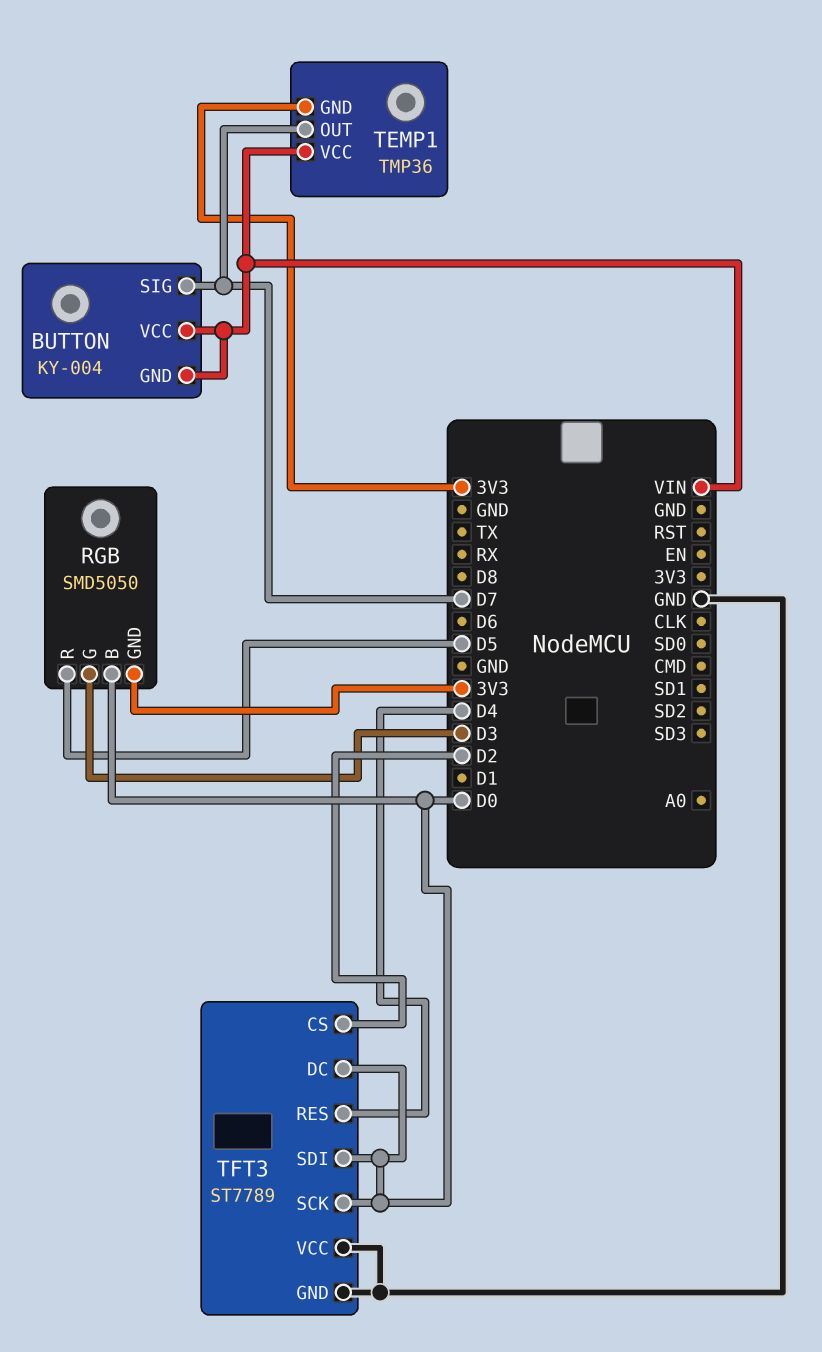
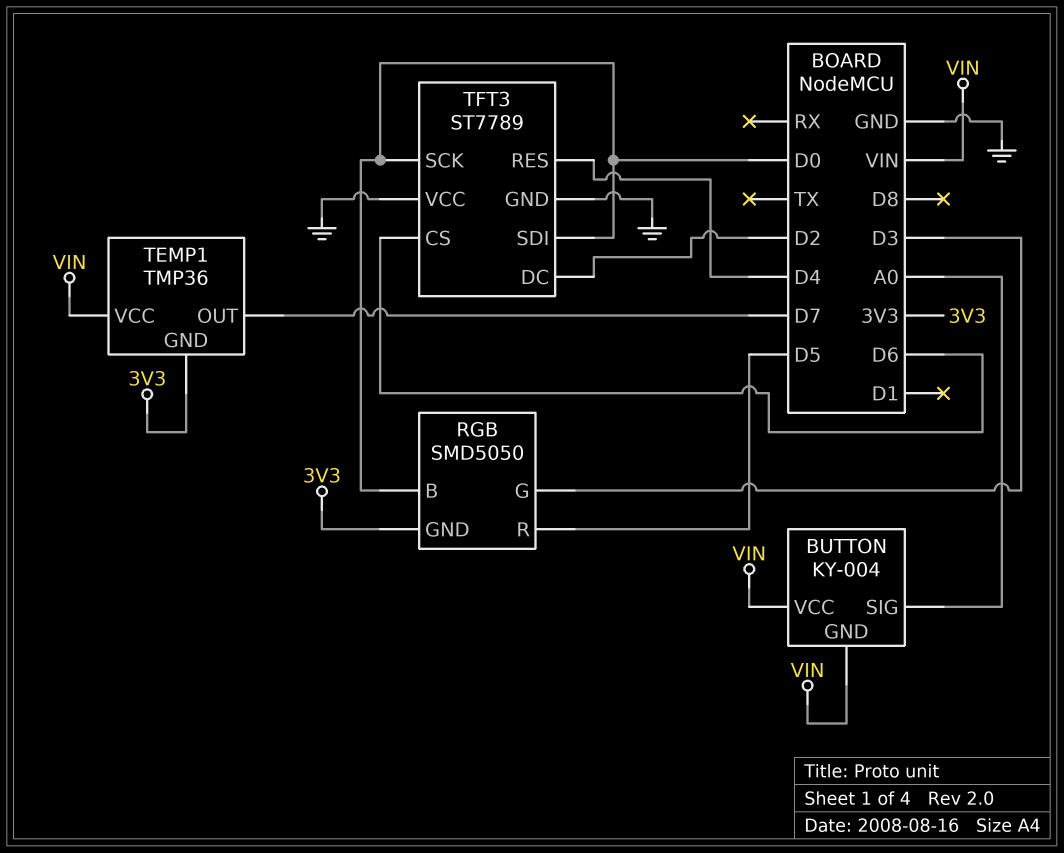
BUTTON pin SIG: D7 -> A0
TFT3 pin CS: D2 -> D6
TFT3 pin DC: D0 -> D2

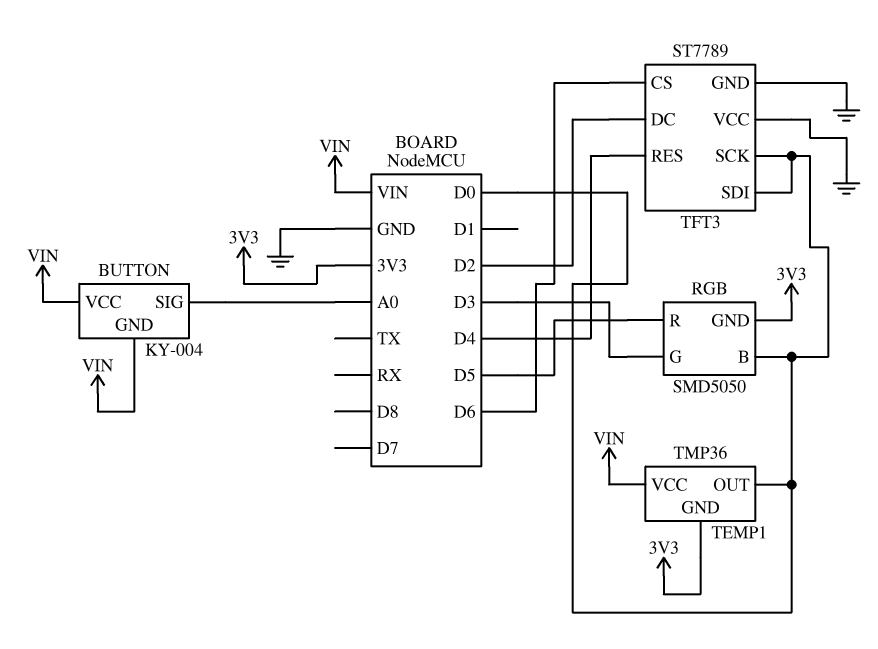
TEMP1 pin OUT: D7 -> D0

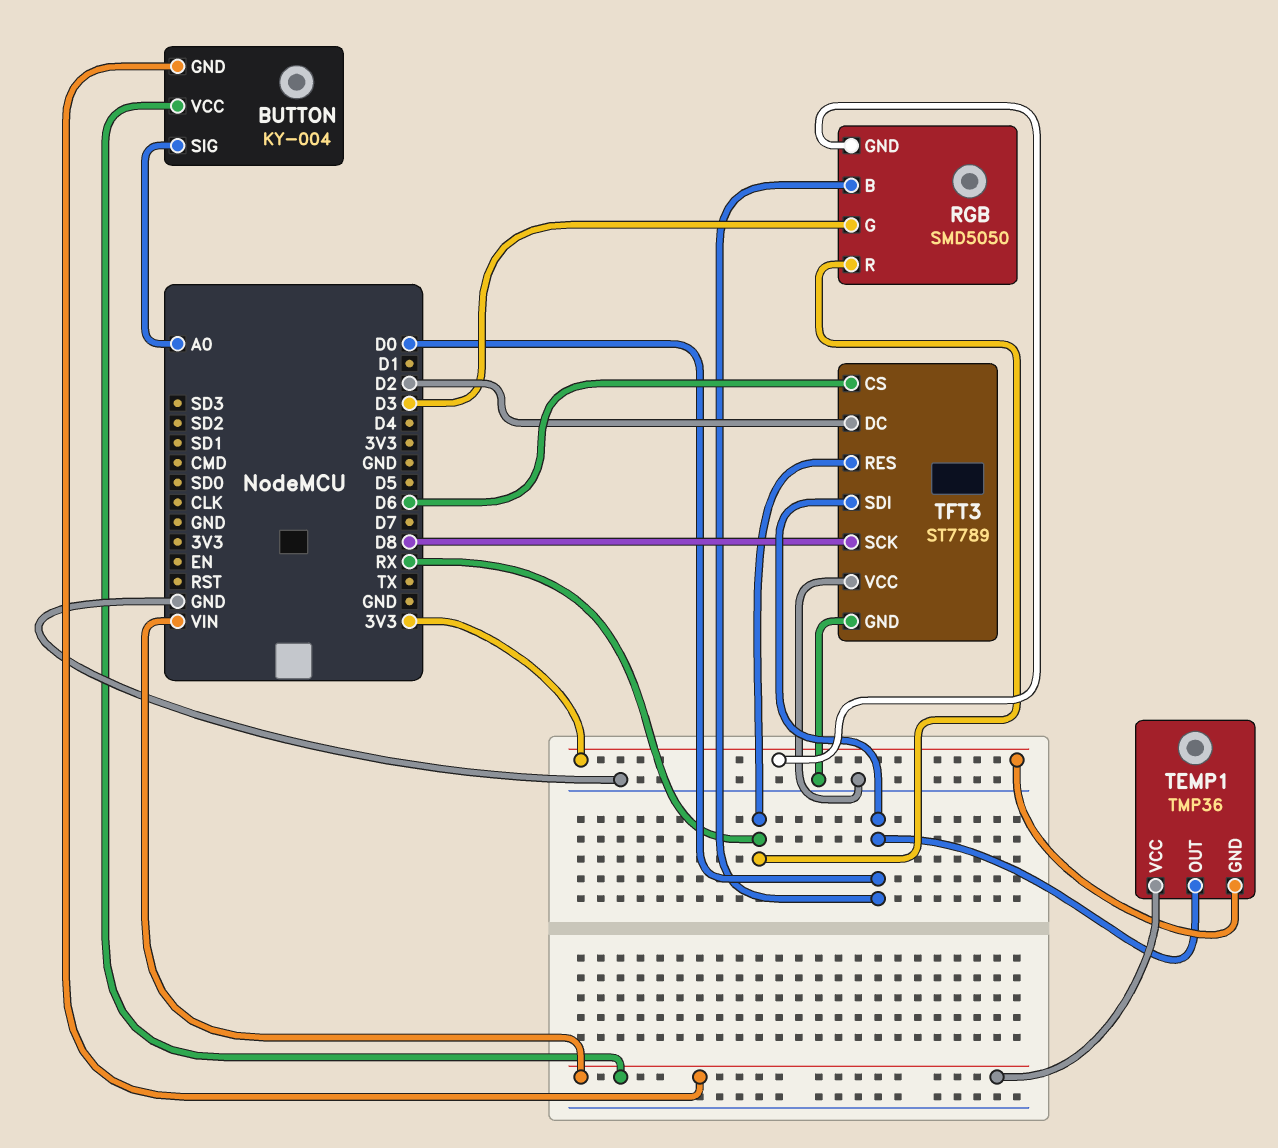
RGB pin R: D5 -> RX
TFT3 pin RES: D4 -> RX
TFT3 pin SCK: D0 -> D8

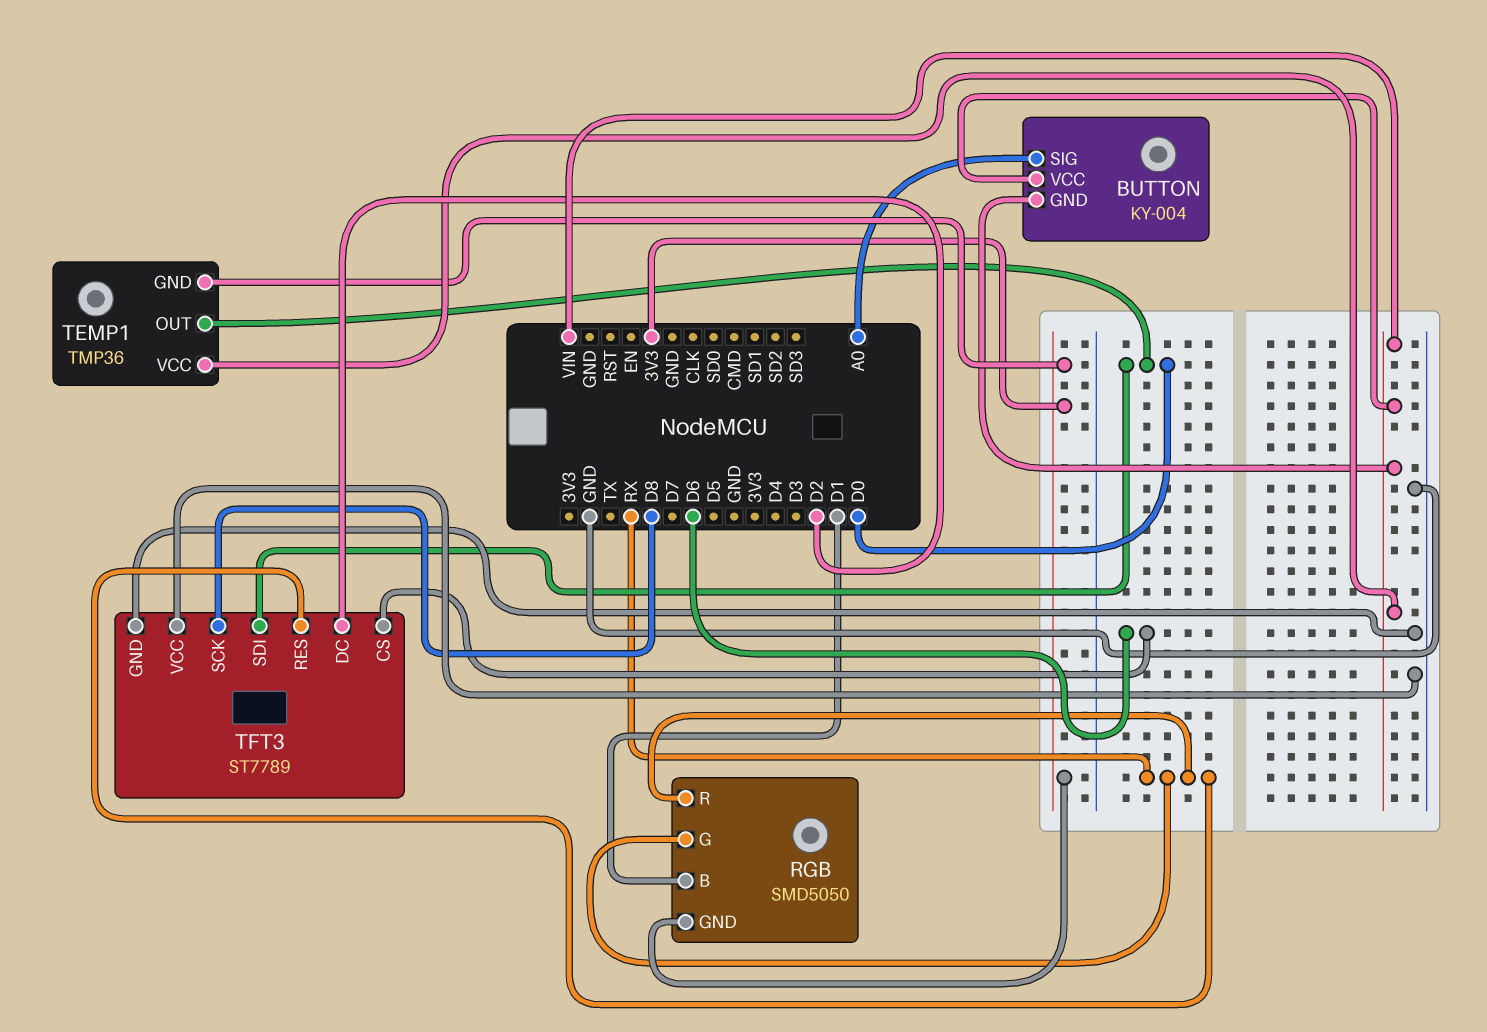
RGB pin B: D0 -> D1
RGB pin G: D3 -> RX

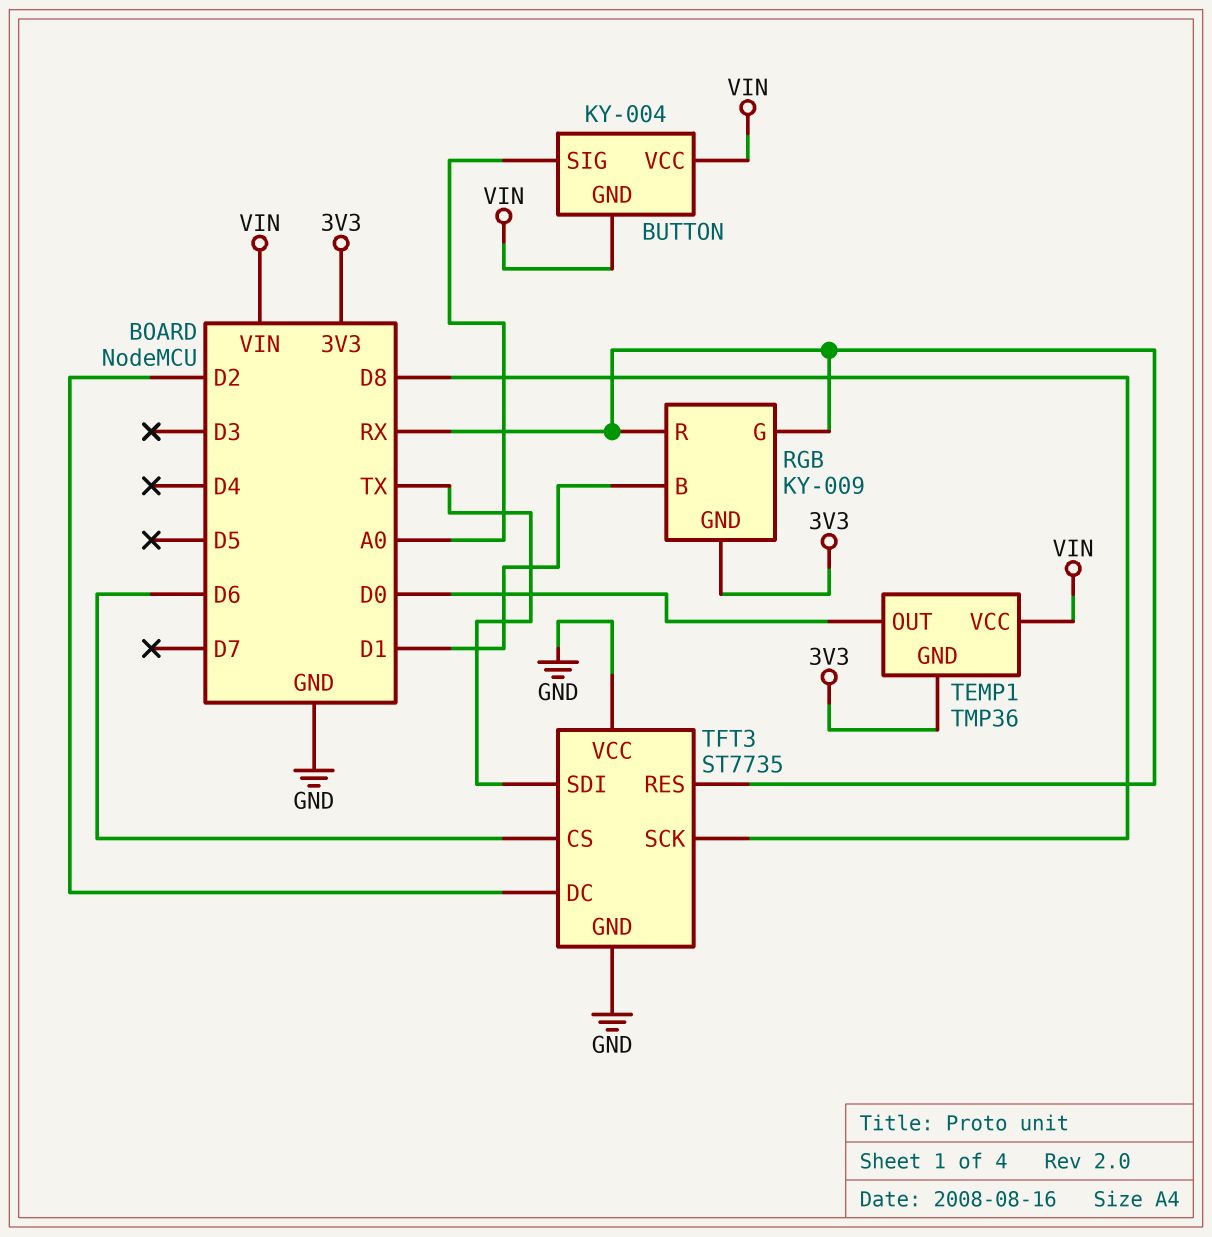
RGB: SMD5050 -> KY-009
TFT3: ST7789 -> ST7735
TFT3 pin SDI: D0 -> TX

